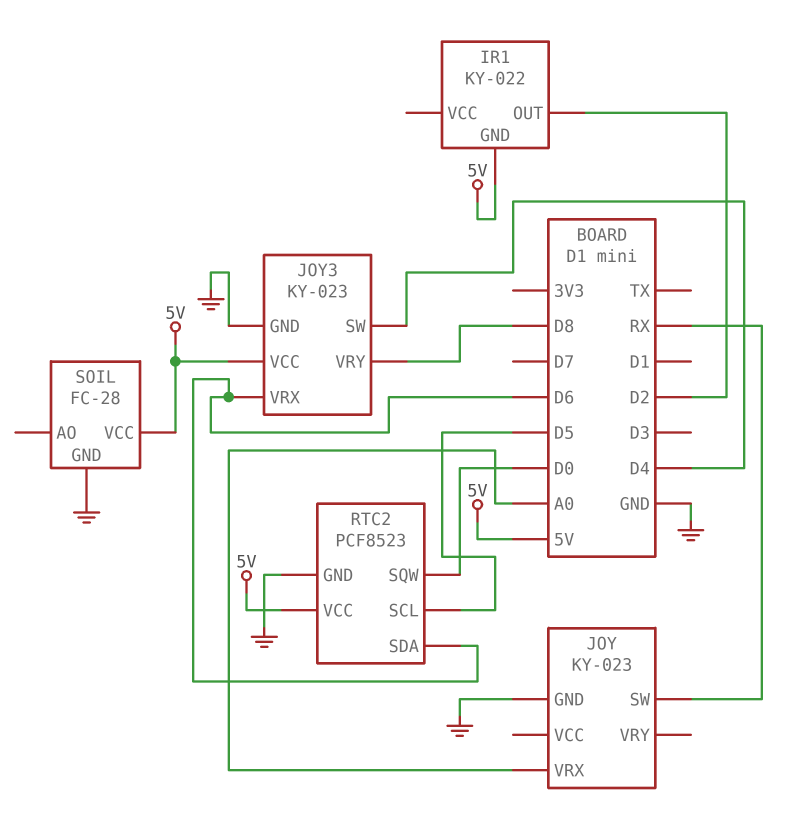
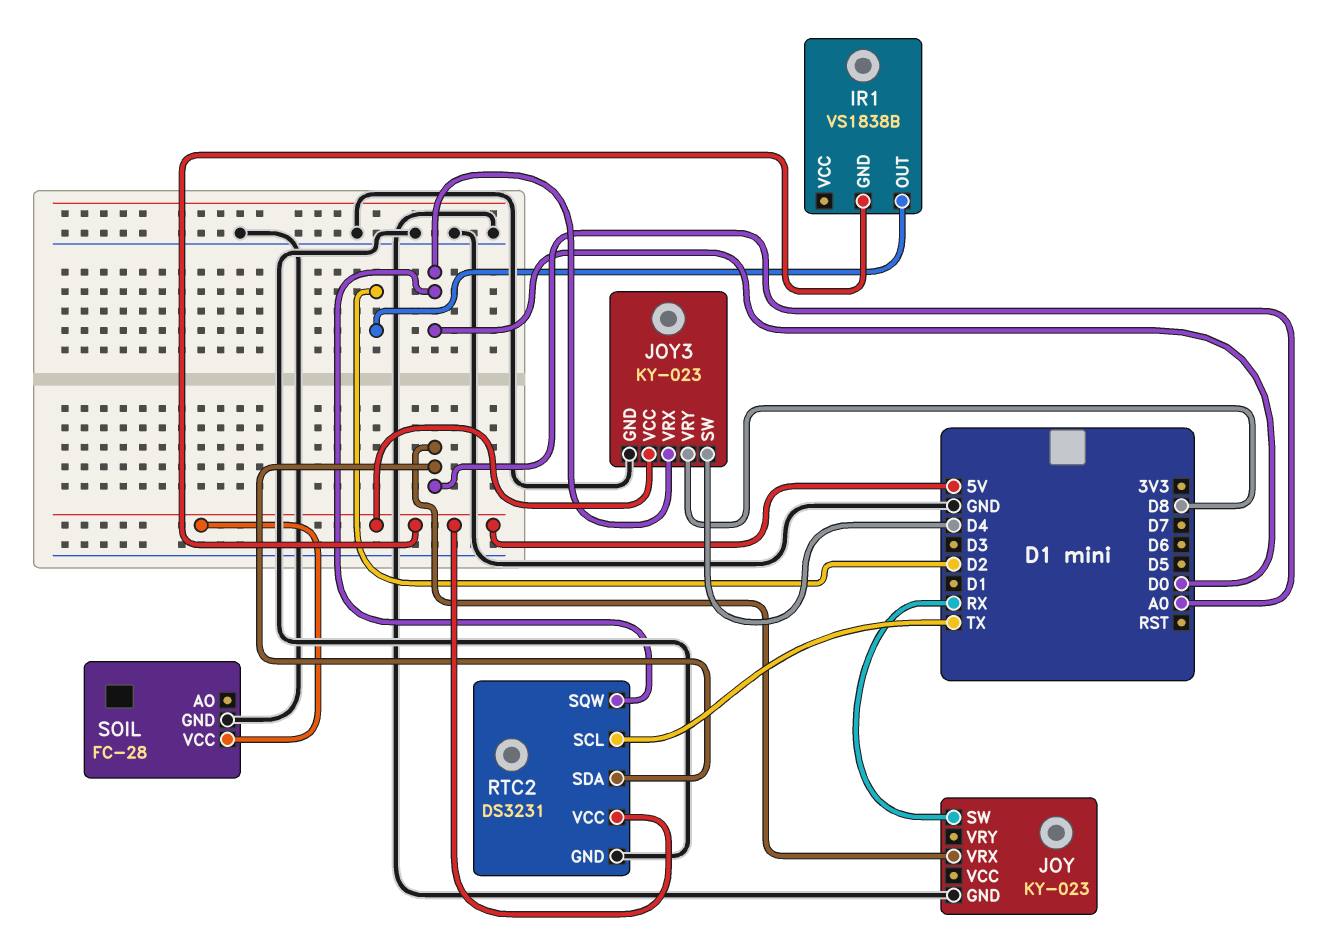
IR1: KY-022 -> VS1838B
JOY3 pin VRX: D6 -> D0
RTC2: PCF8523 -> DS3231
RTC2 pin SCL: D5 -> TX
RTC2 pin SDA: D6 -> A0

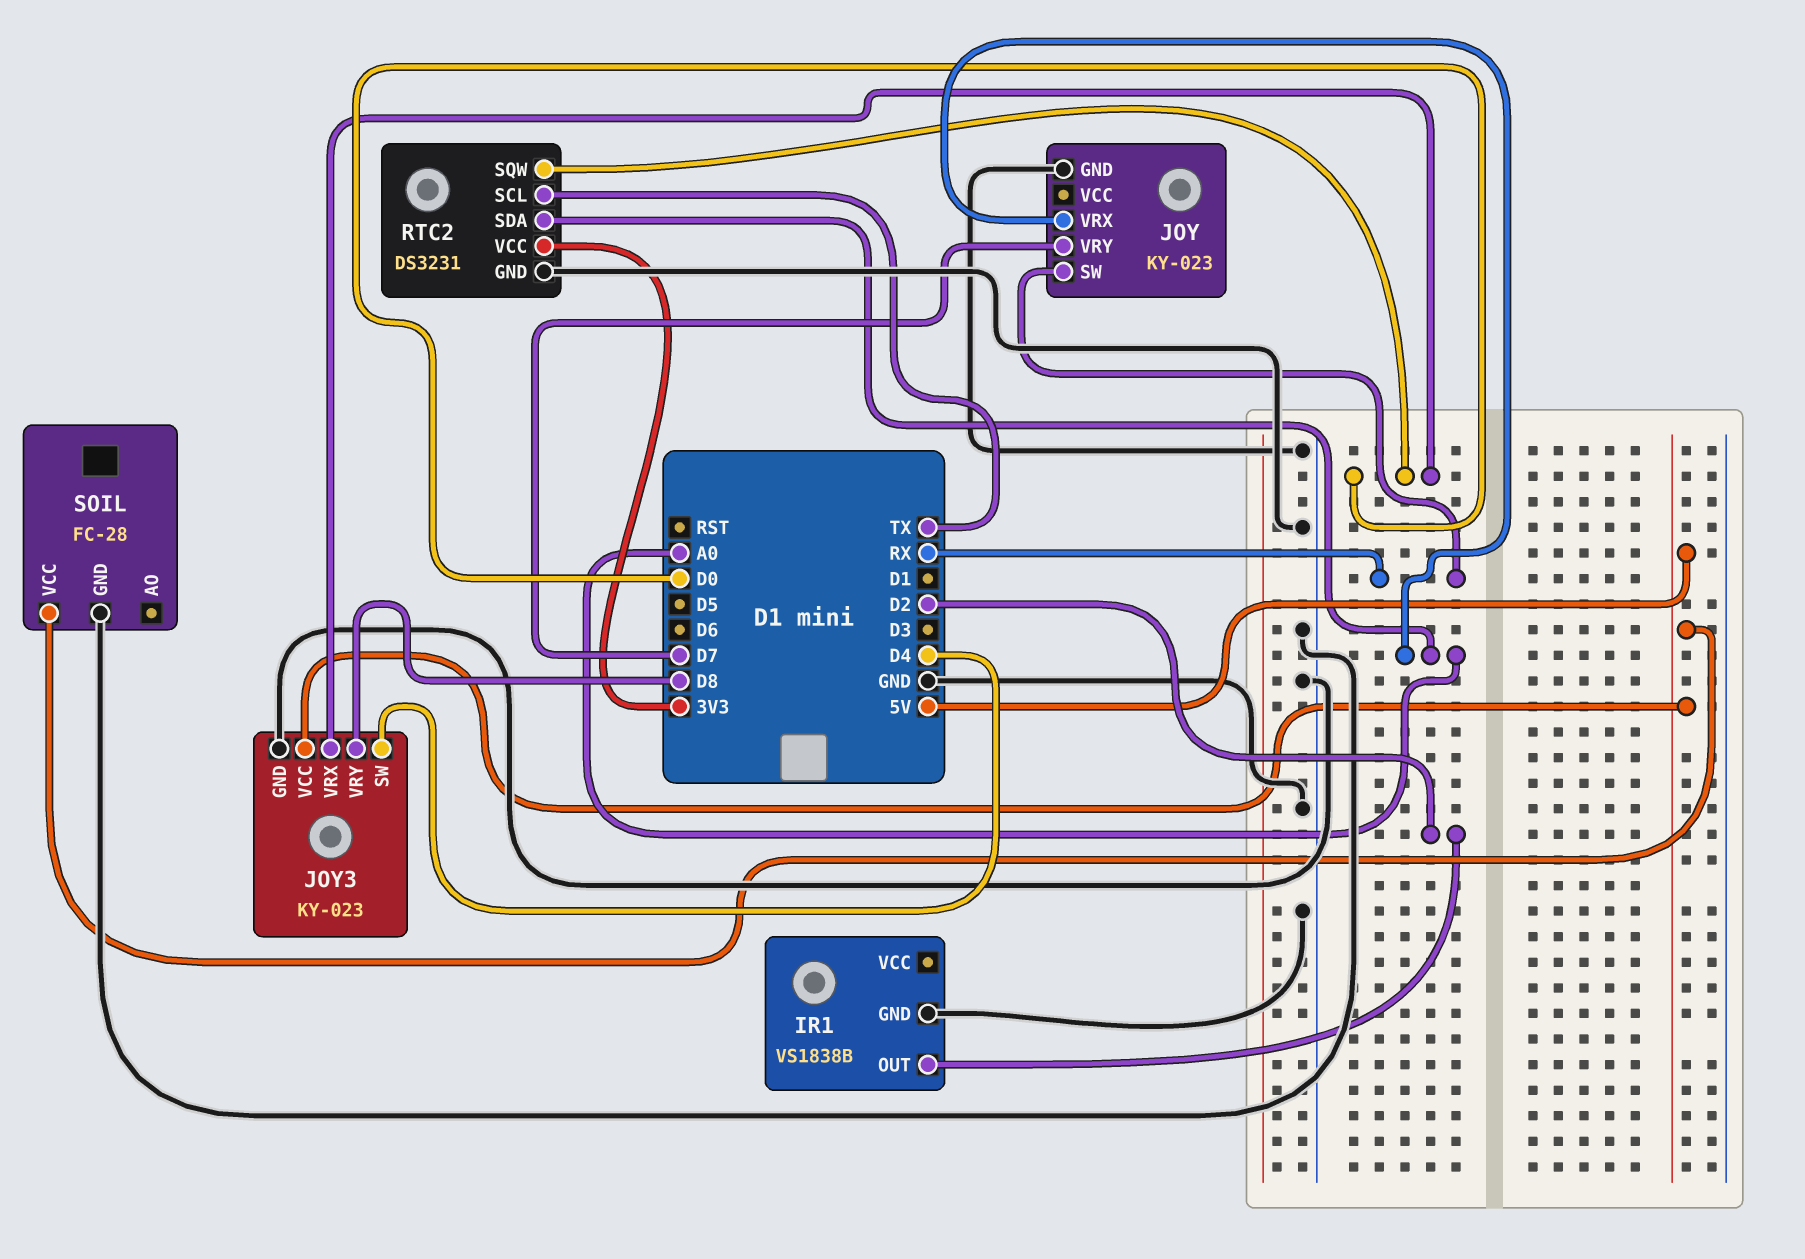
IR1 pin GND: 5V -> GND
JOY pin VRY: none -> D7
RTC2 pin VCC: 5V -> 3V3

